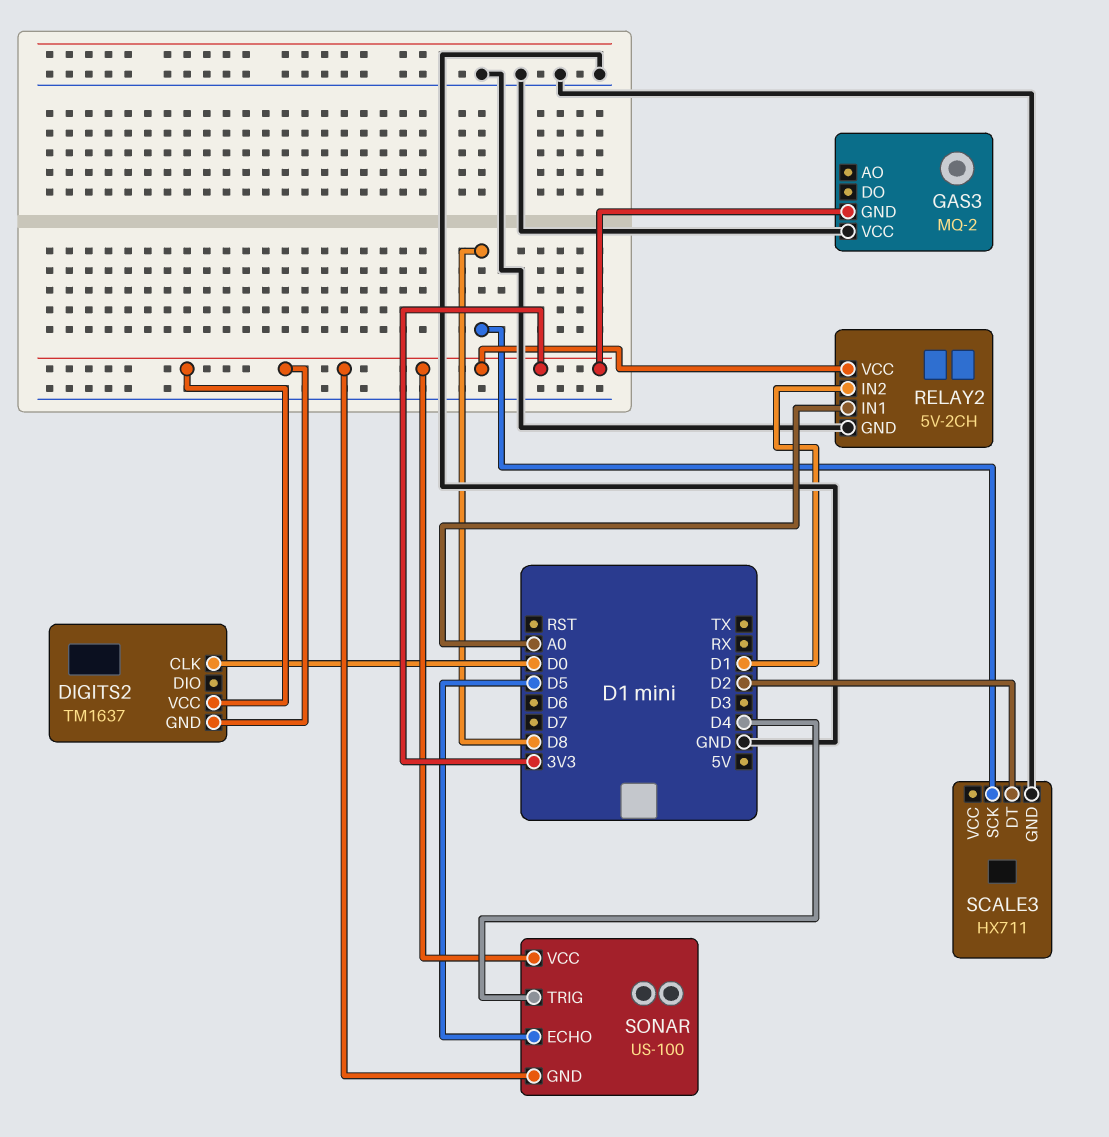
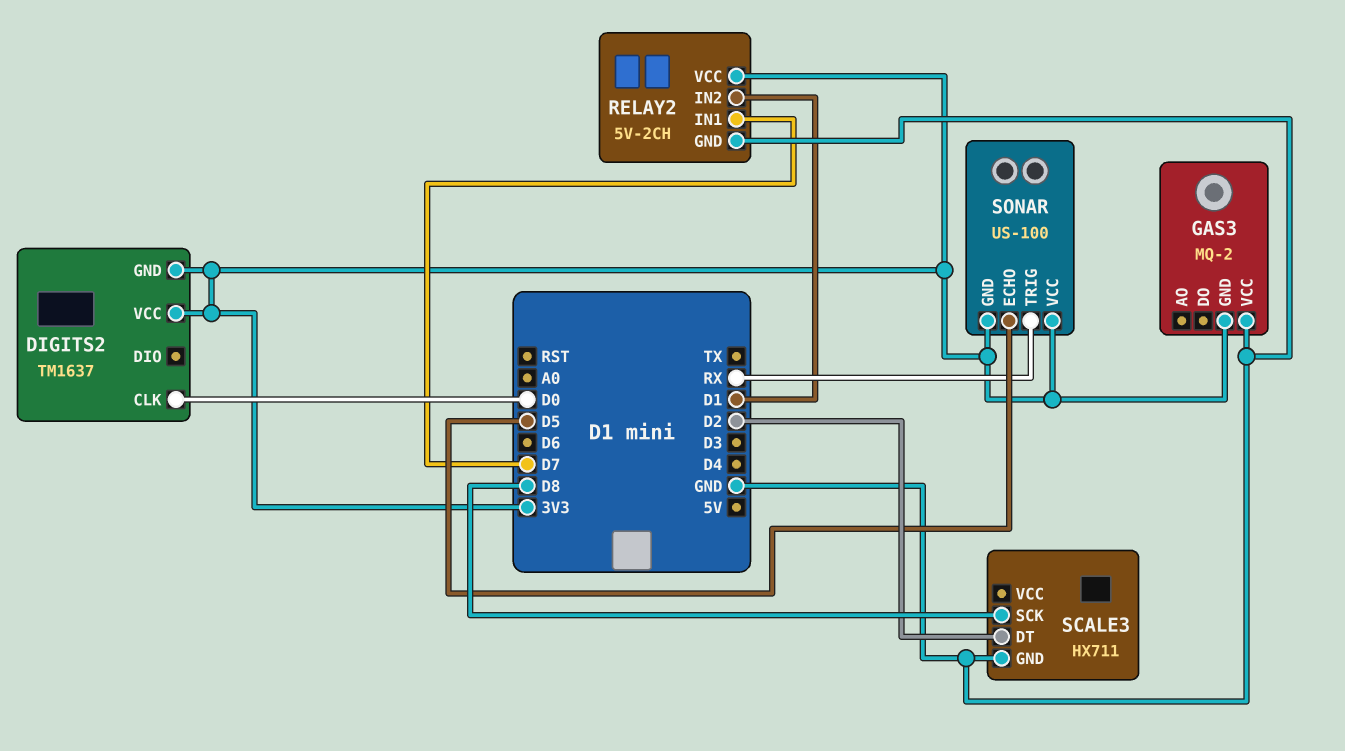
RELAY2 pin IN1: A0 -> D7
SONAR pin TRIG: D4 -> RX

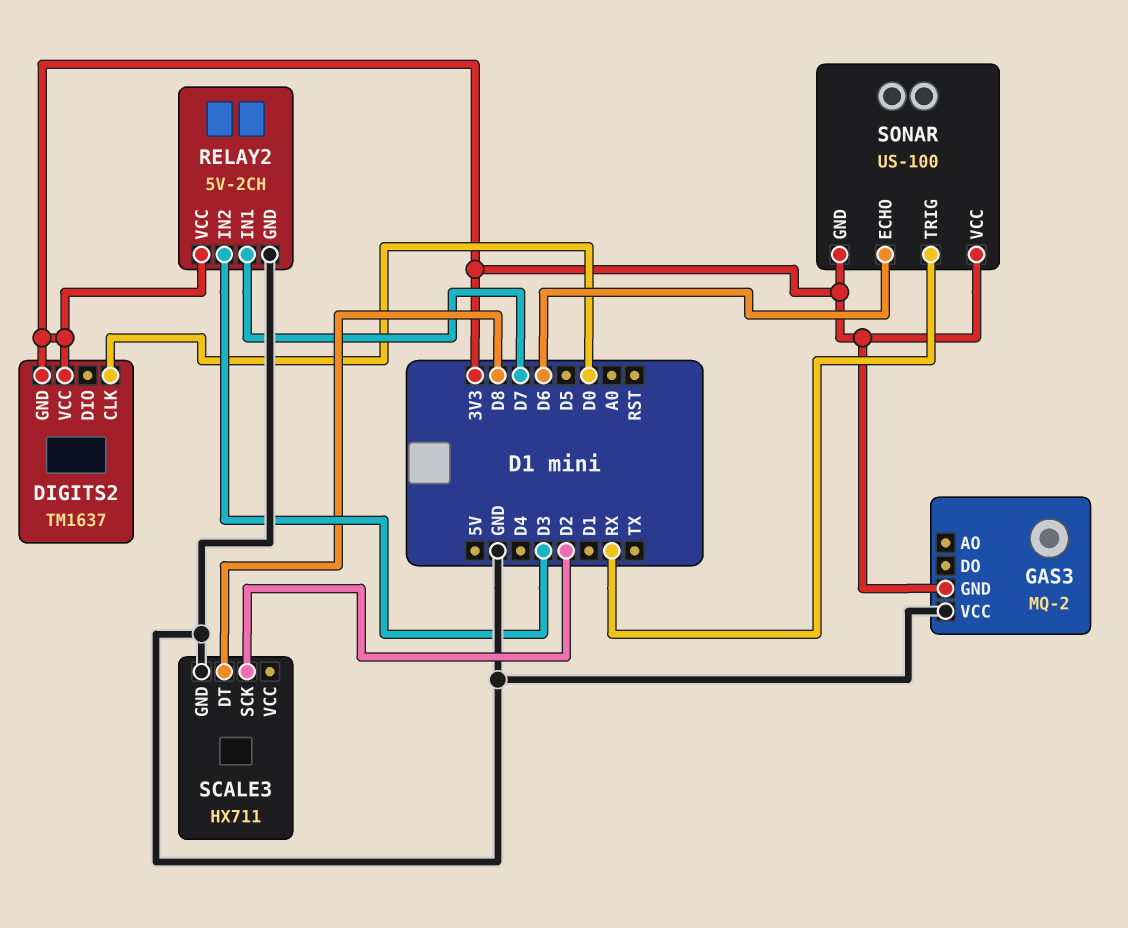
RELAY2 pin IN2: D1 -> D3
SCALE3 pin DT: D2 -> D8
SCALE3 pin SCK: D8 -> D2
SONAR pin ECHO: D5 -> D6

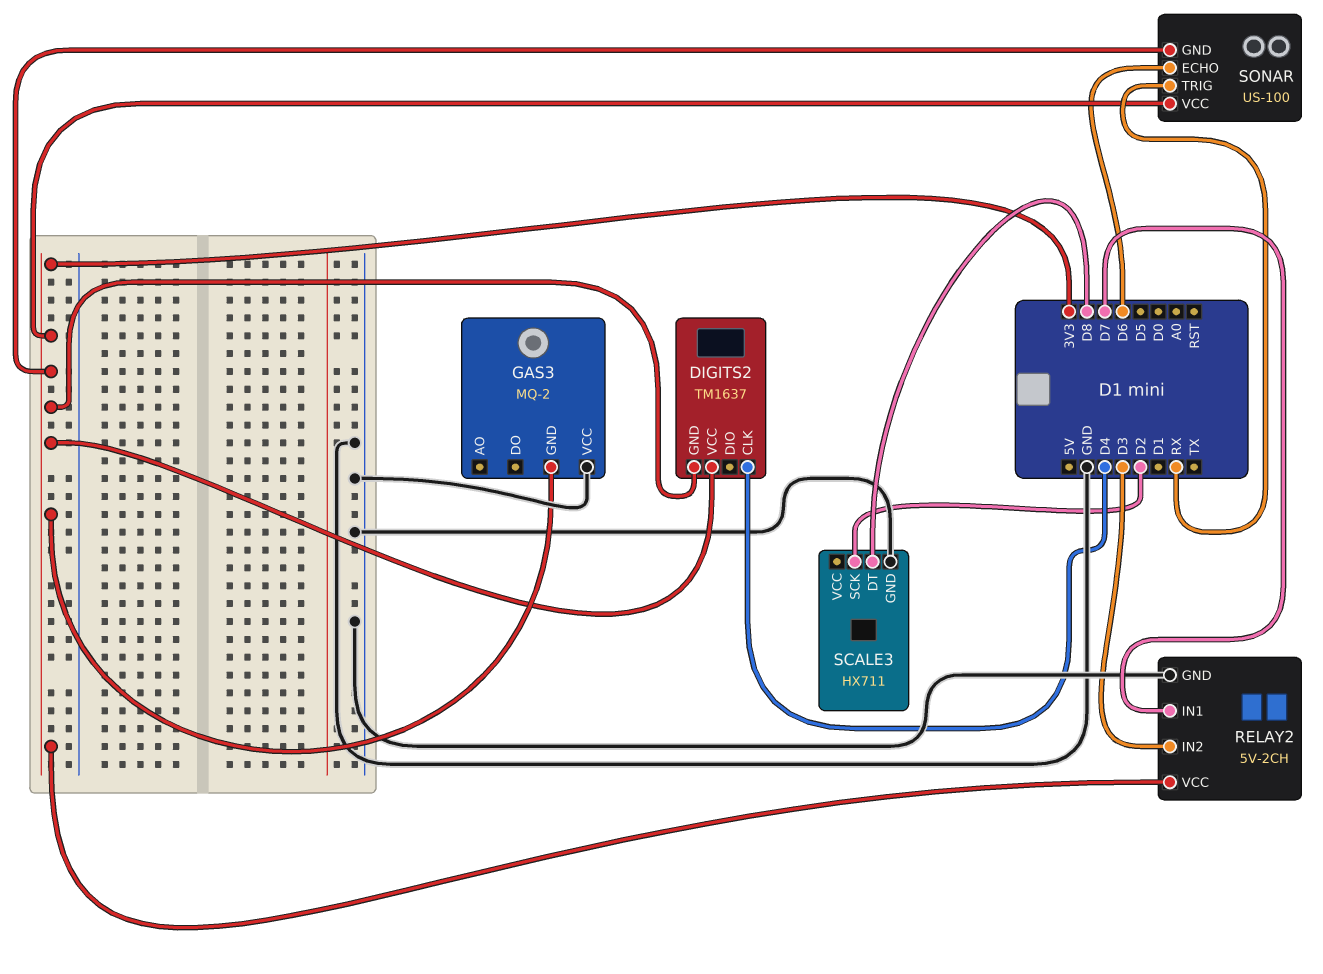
DIGITS2 pin CLK: D0 -> D4

